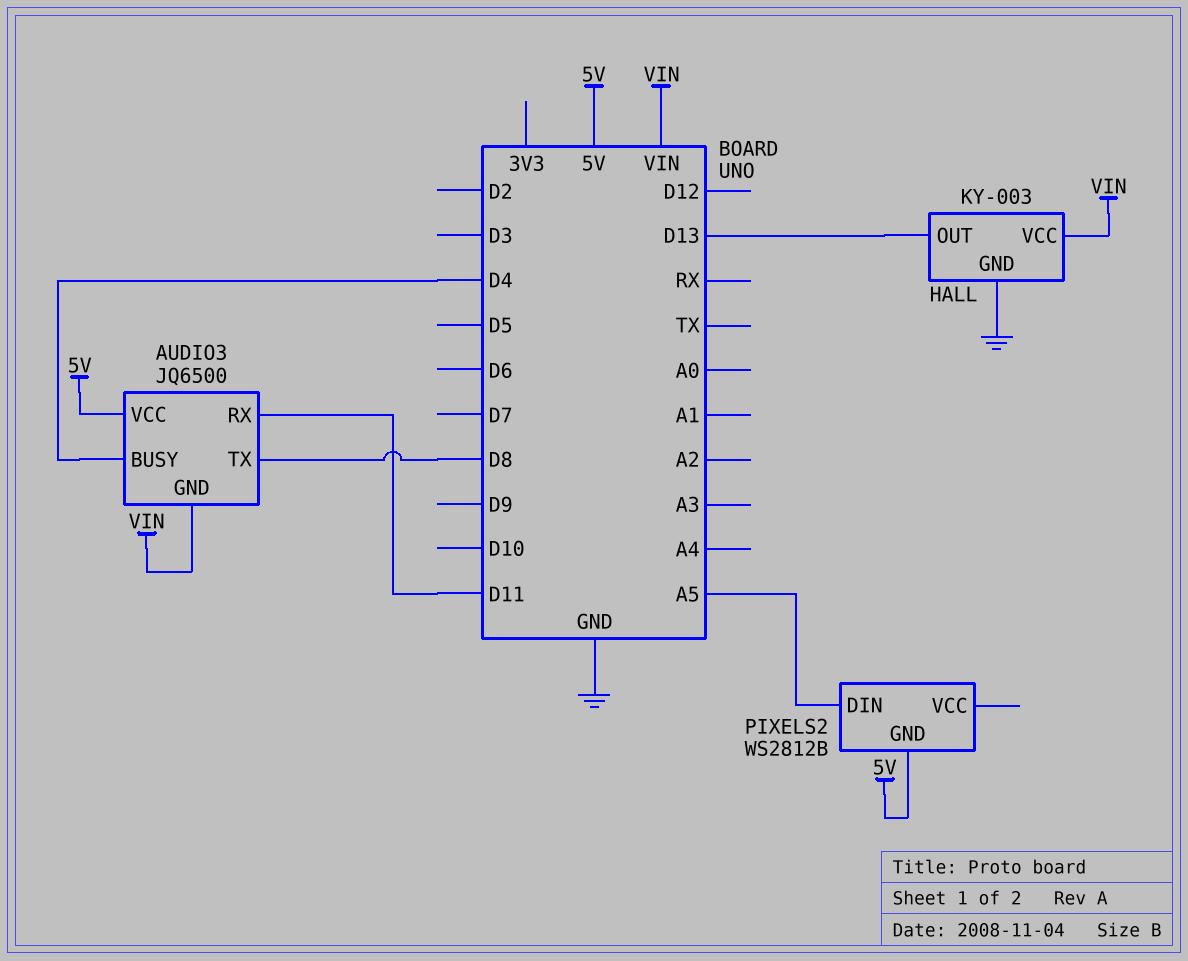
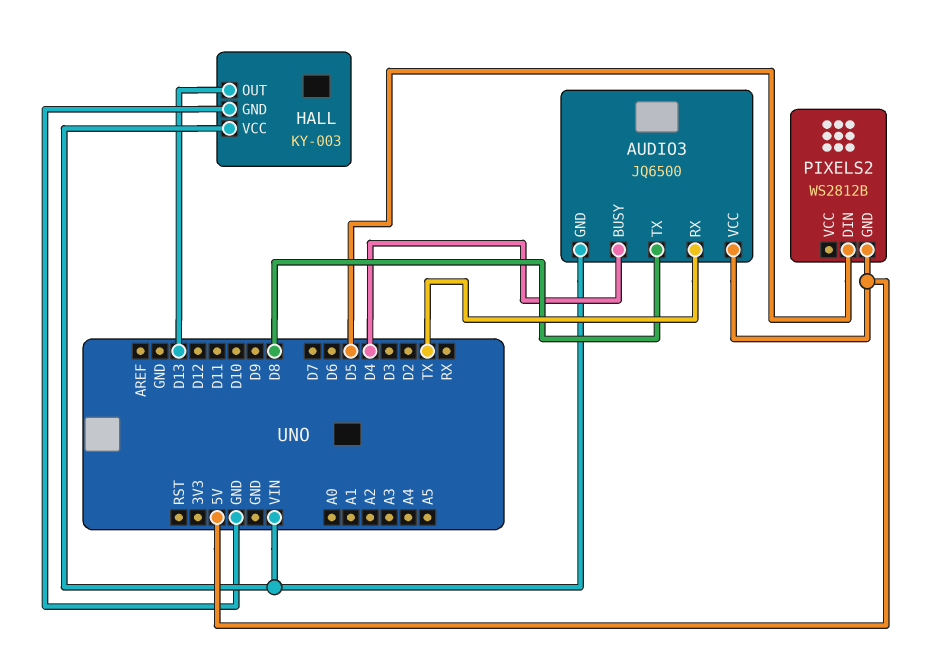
AUDIO3 pin RX: D11 -> TX
PIXELS2 pin DIN: A5 -> D5

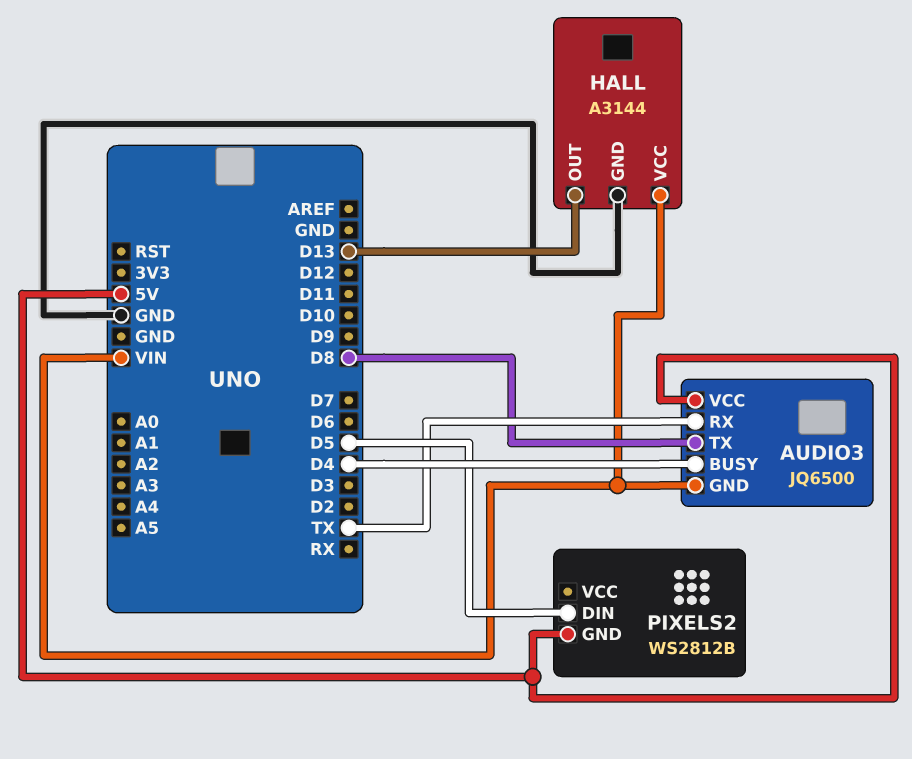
HALL: KY-003 -> A3144

